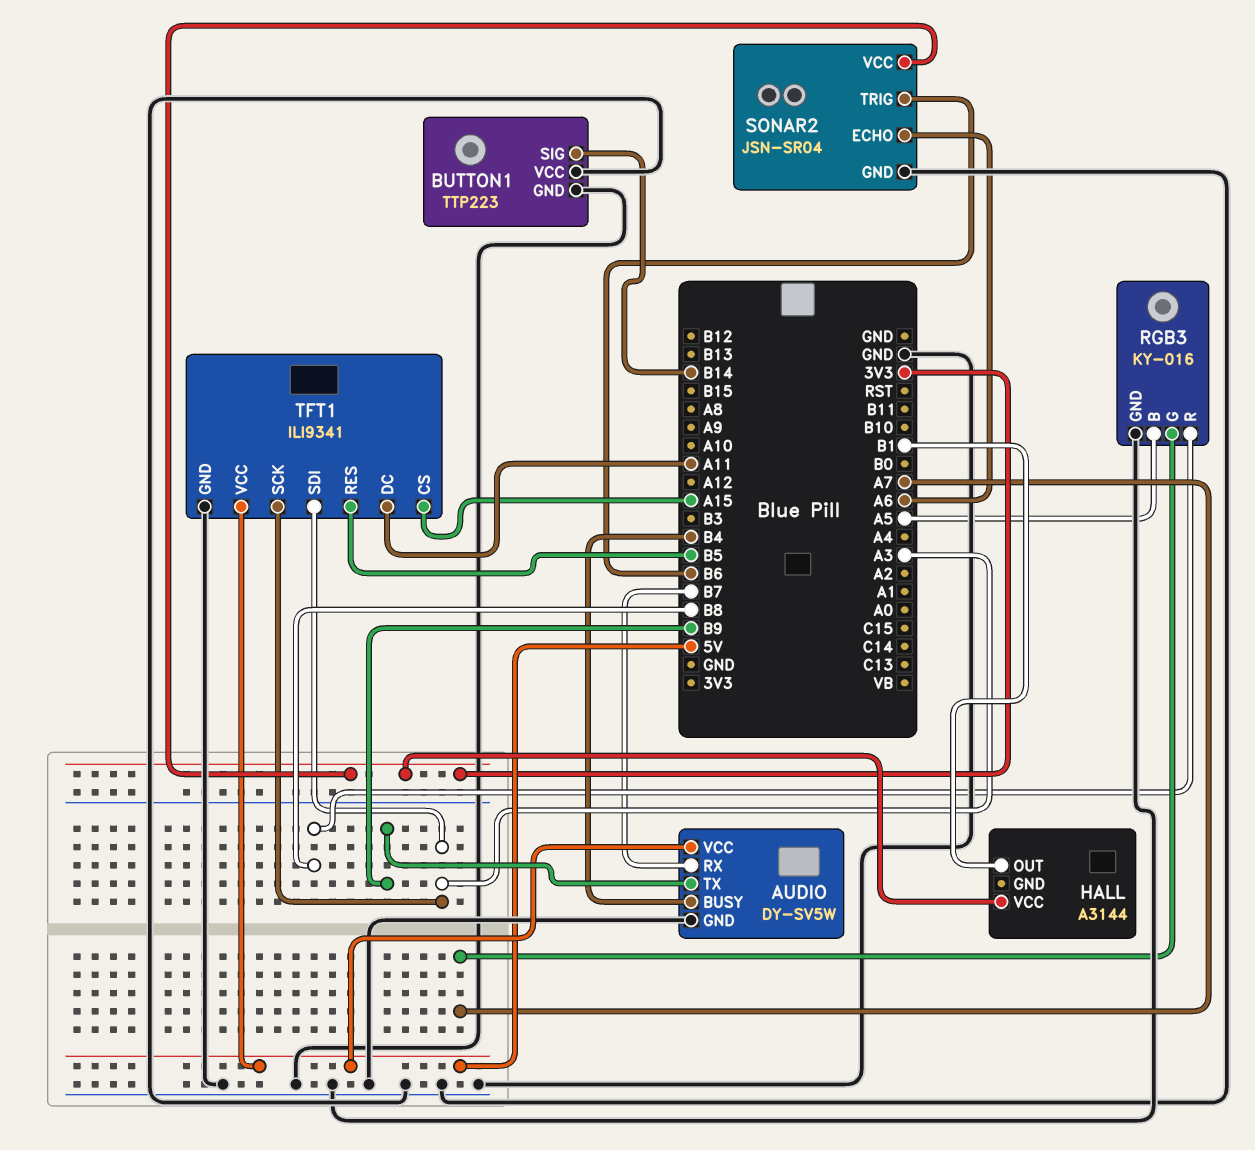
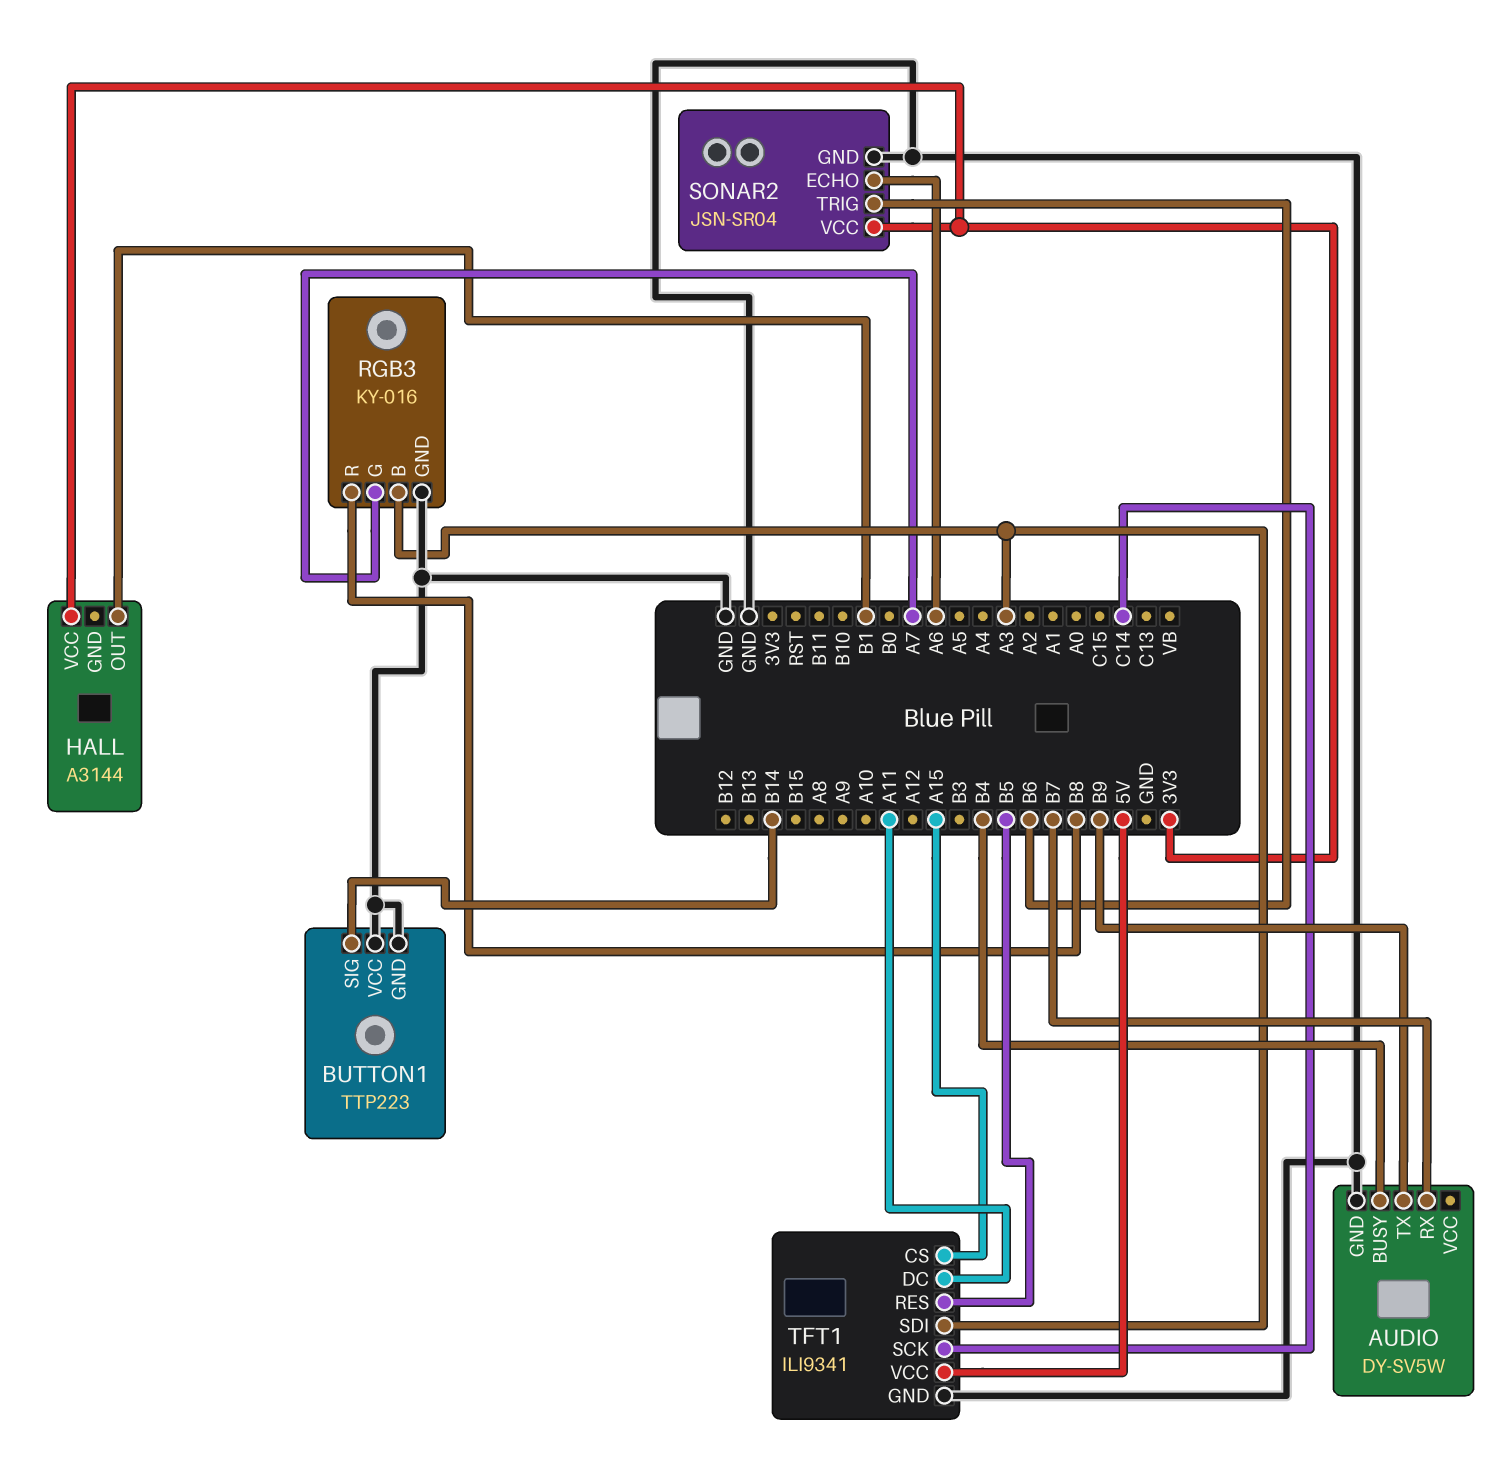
AUDIO pin VCC: 5V -> none
RGB3 pin B: A5 -> A3
TFT1 pin SCK: A3 -> C14

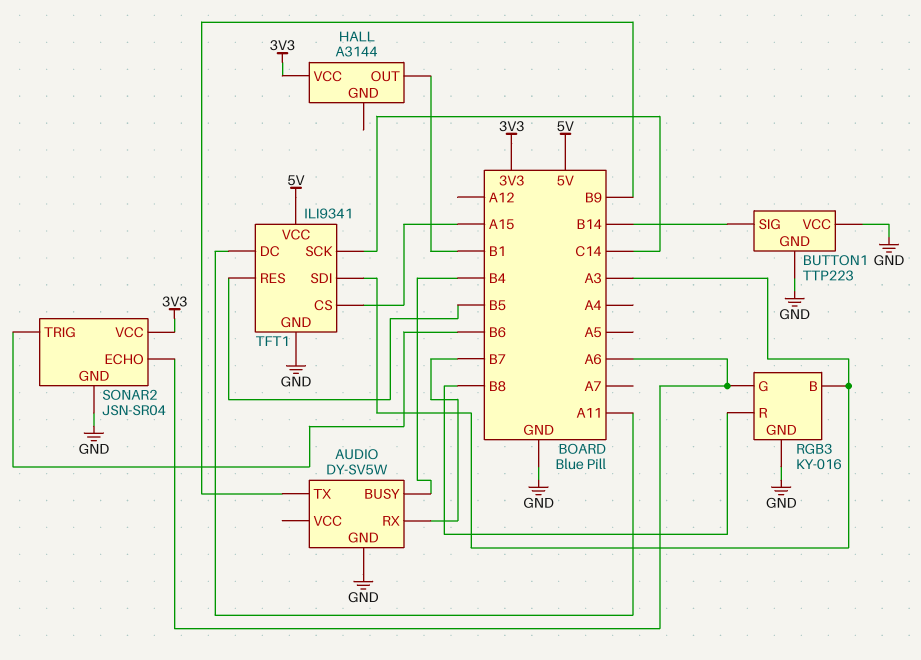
RGB3 pin G: A7 -> A6

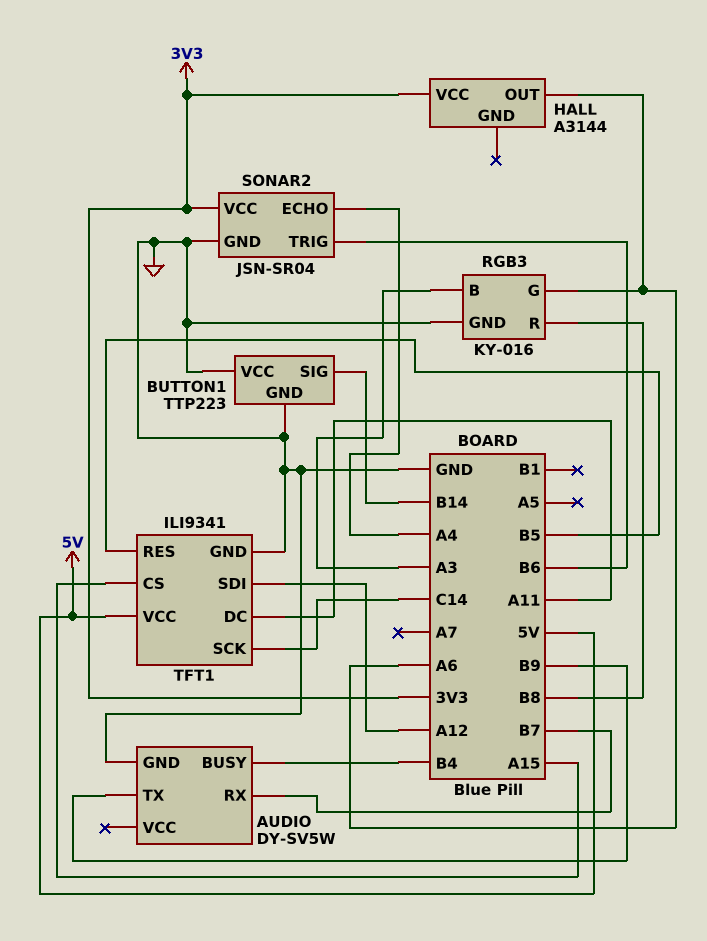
HALL pin OUT: B1 -> A6
SONAR2 pin ECHO: A6 -> A4
TFT1 pin SDI: A3 -> A12

